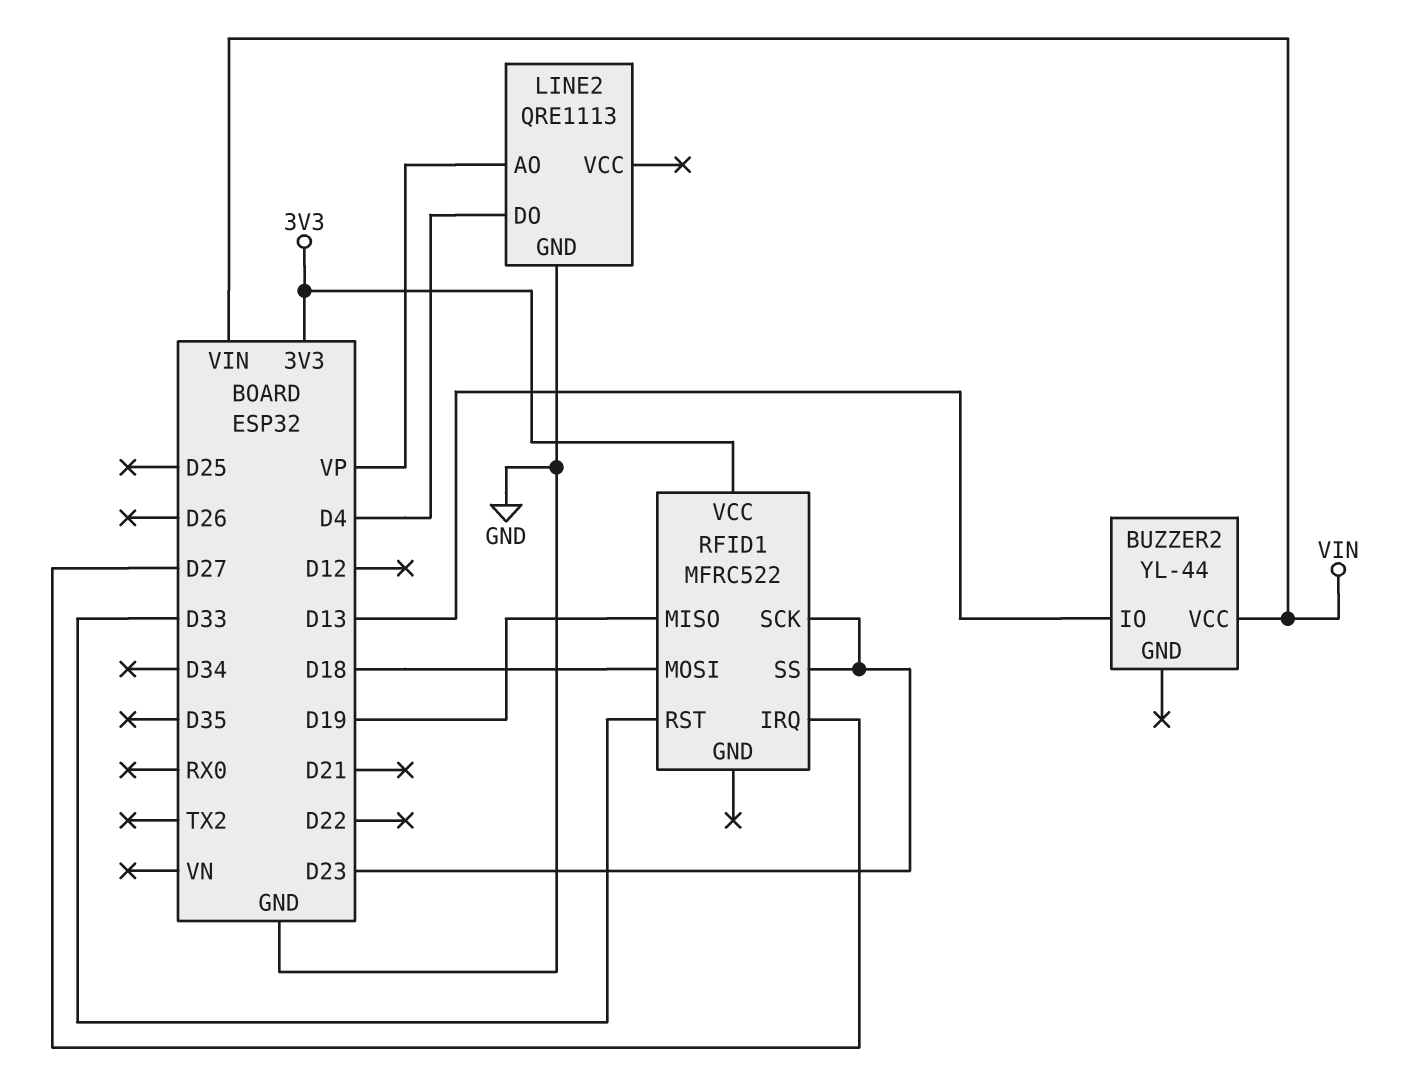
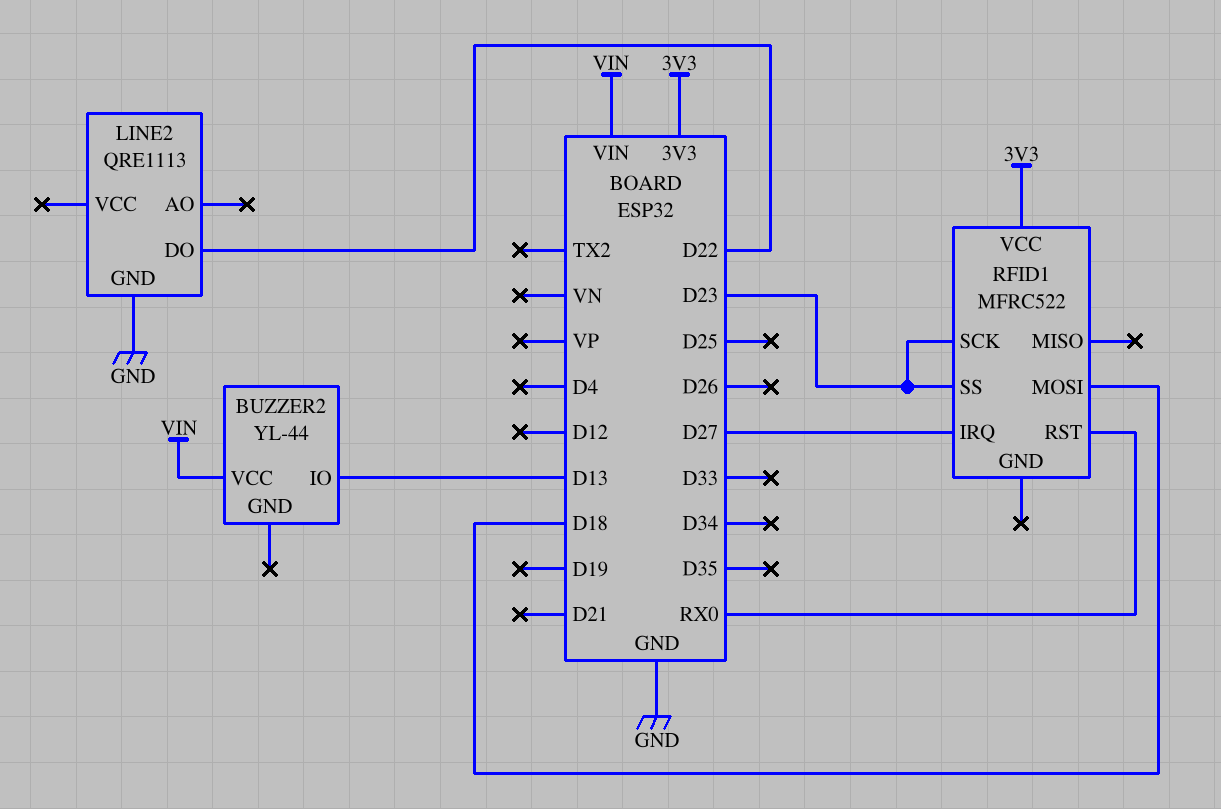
LINE2 pin AO: VP -> none
LINE2 pin DO: D4 -> D22
RFID1 pin MISO: D19 -> none
RFID1 pin RST: D33 -> RX0

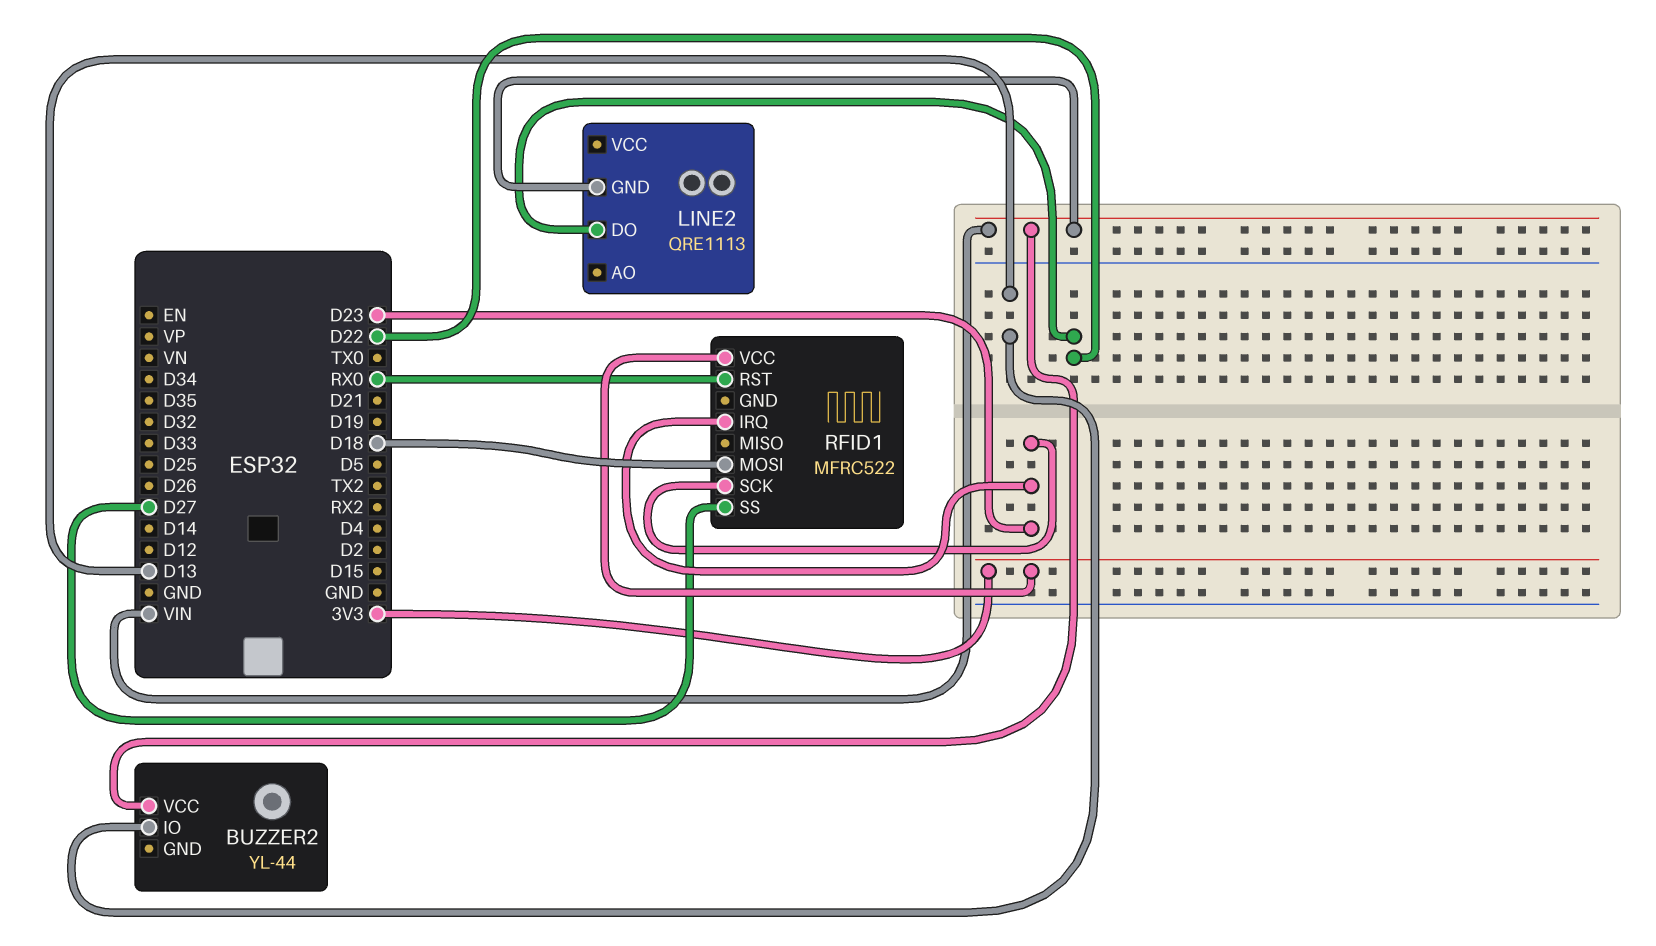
LINE2 pin GND: GND -> VIN
RFID1 pin IRQ: D27 -> D23
RFID1 pin SS: D23 -> D27

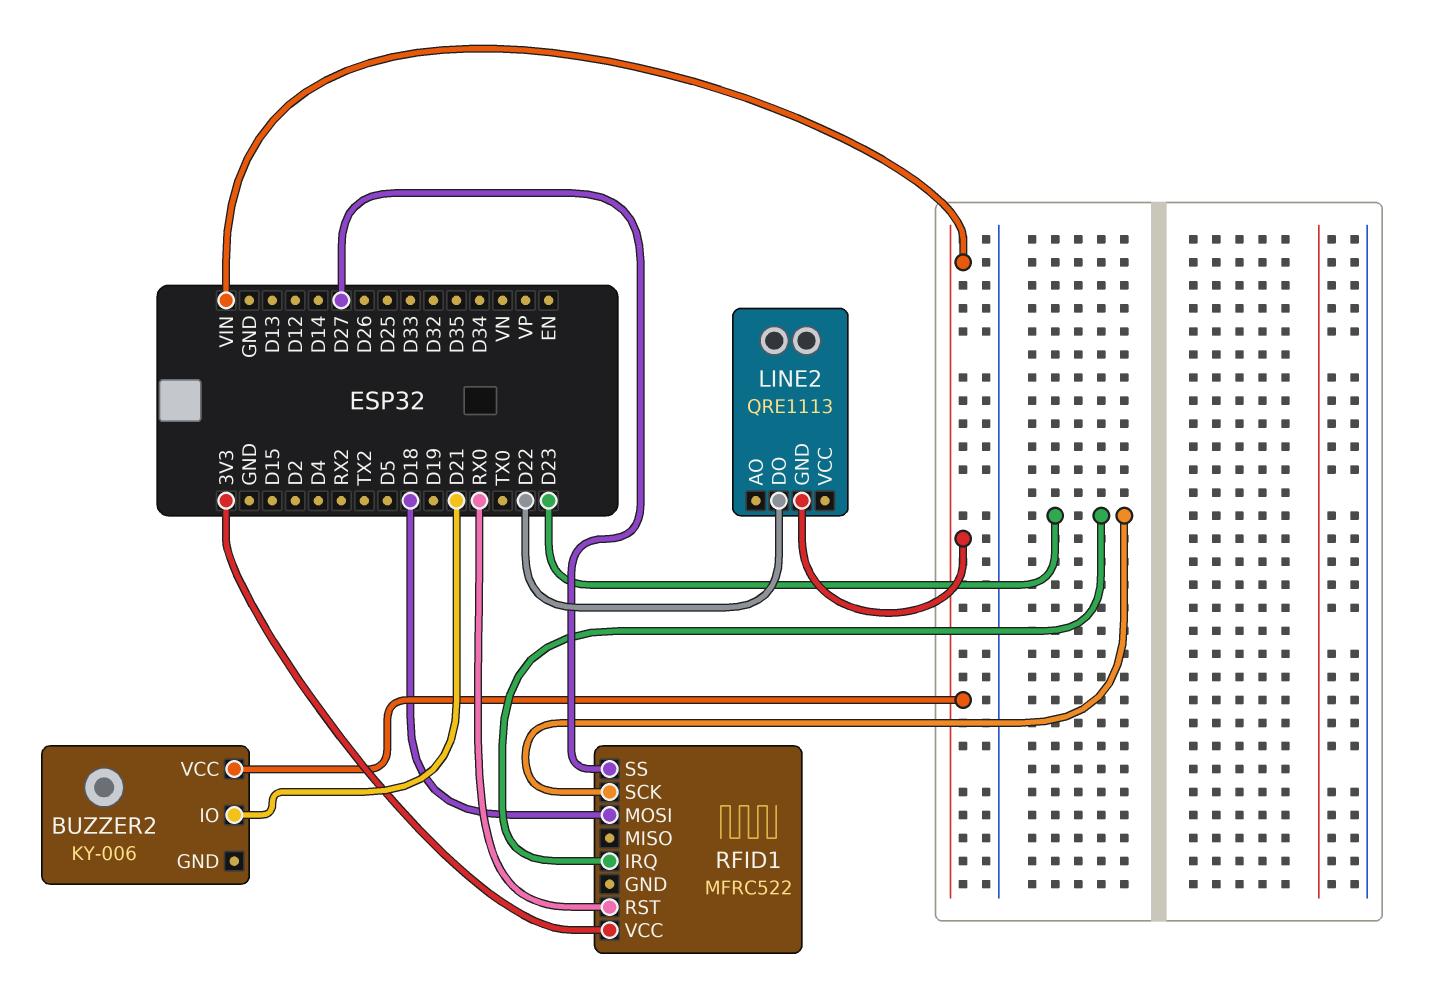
BUZZER2: YL-44 -> KY-006
BUZZER2 pin IO: D13 -> D21

